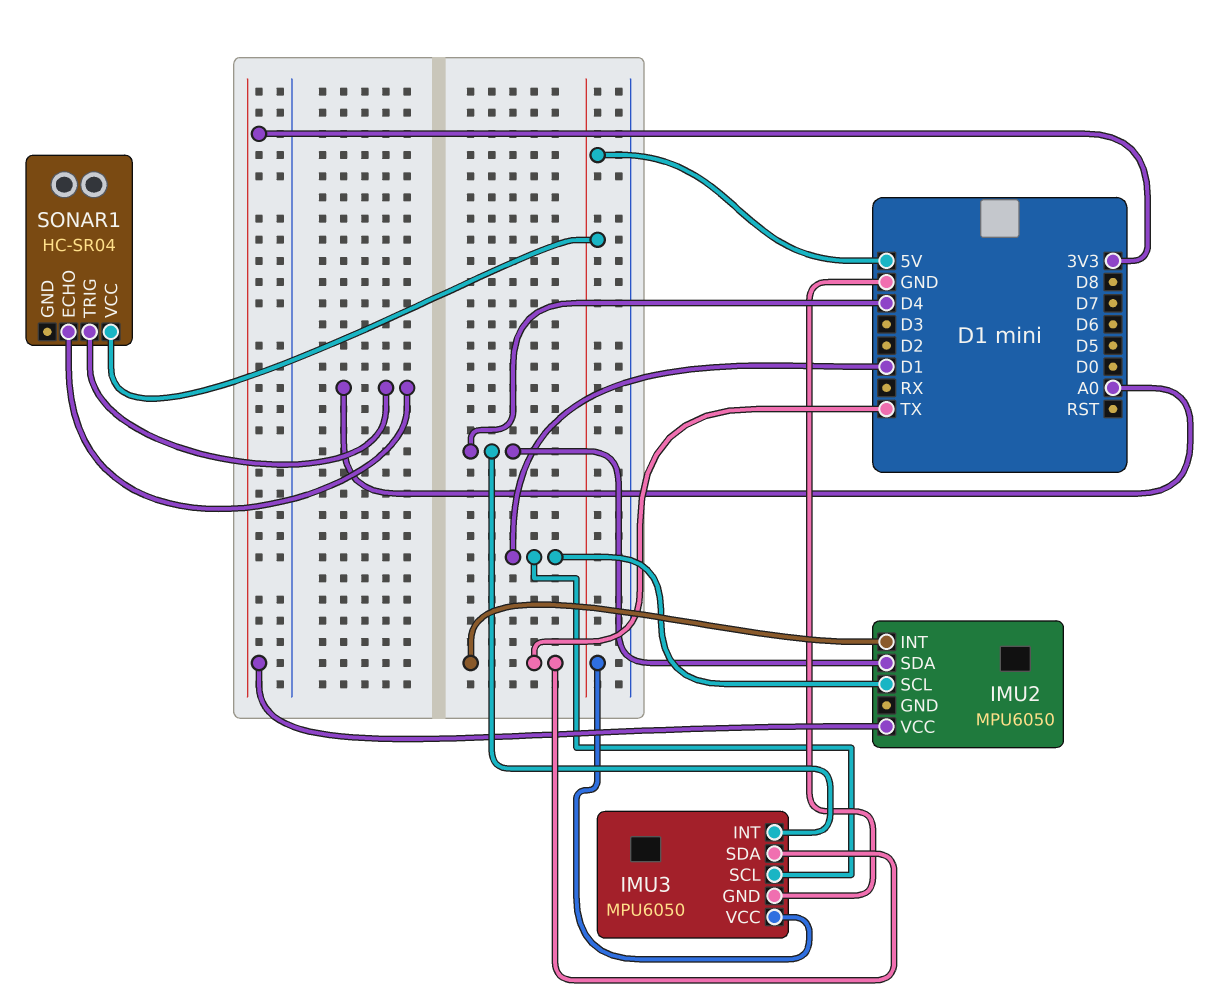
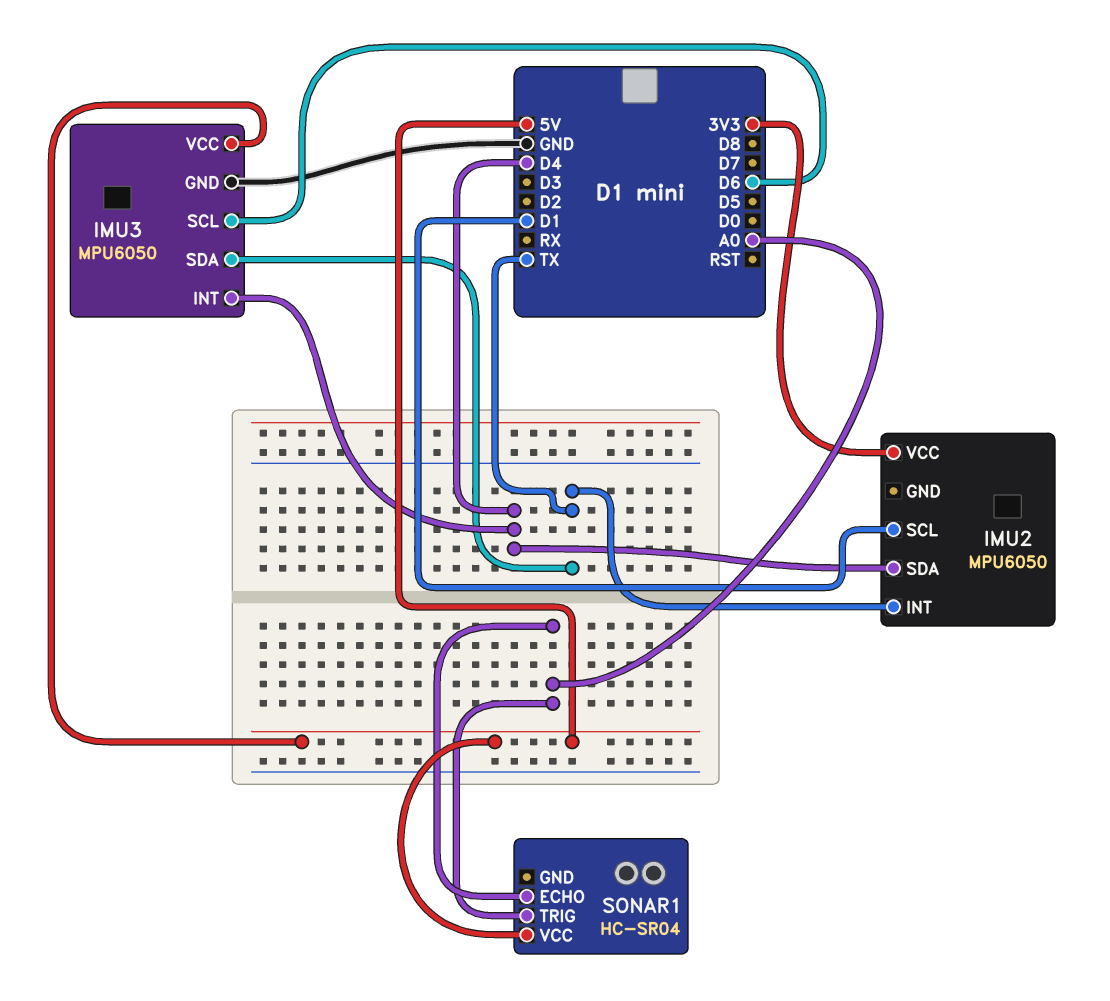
IMU3 pin SCL: D1 -> D6

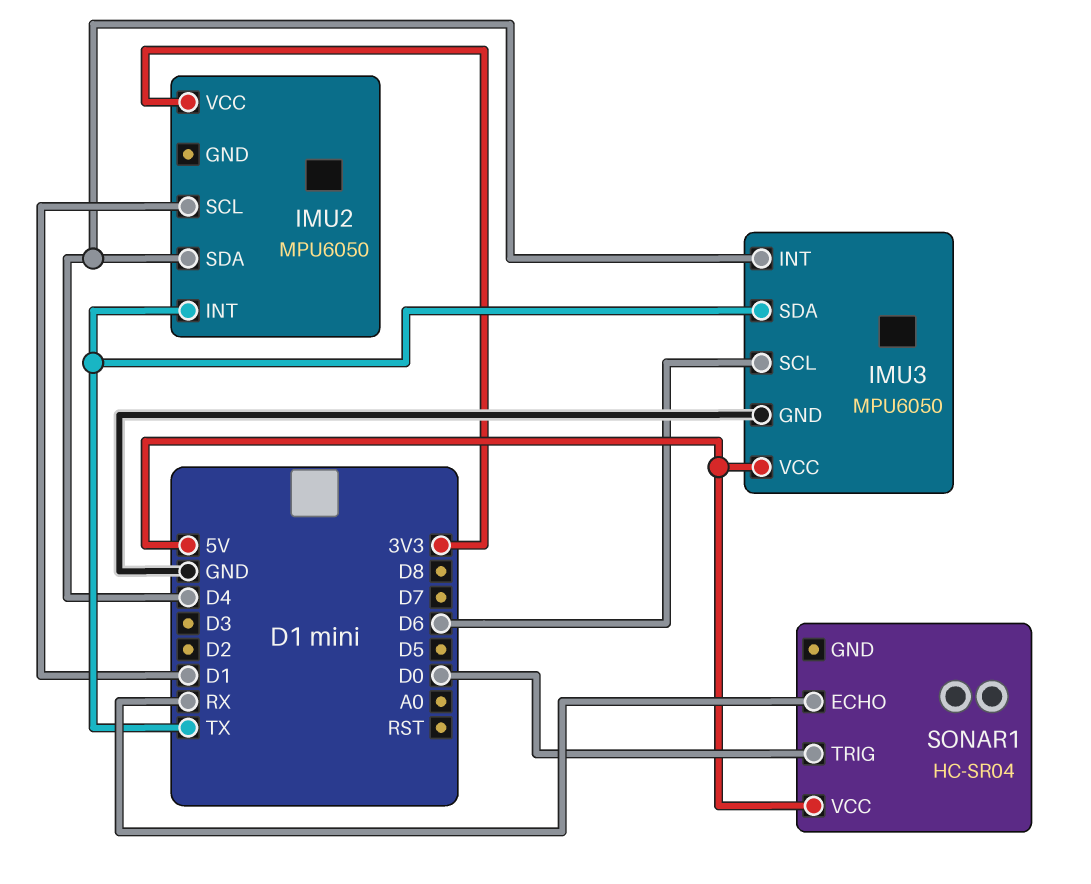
SONAR1 pin ECHO: A0 -> RX
SONAR1 pin TRIG: A0 -> D0

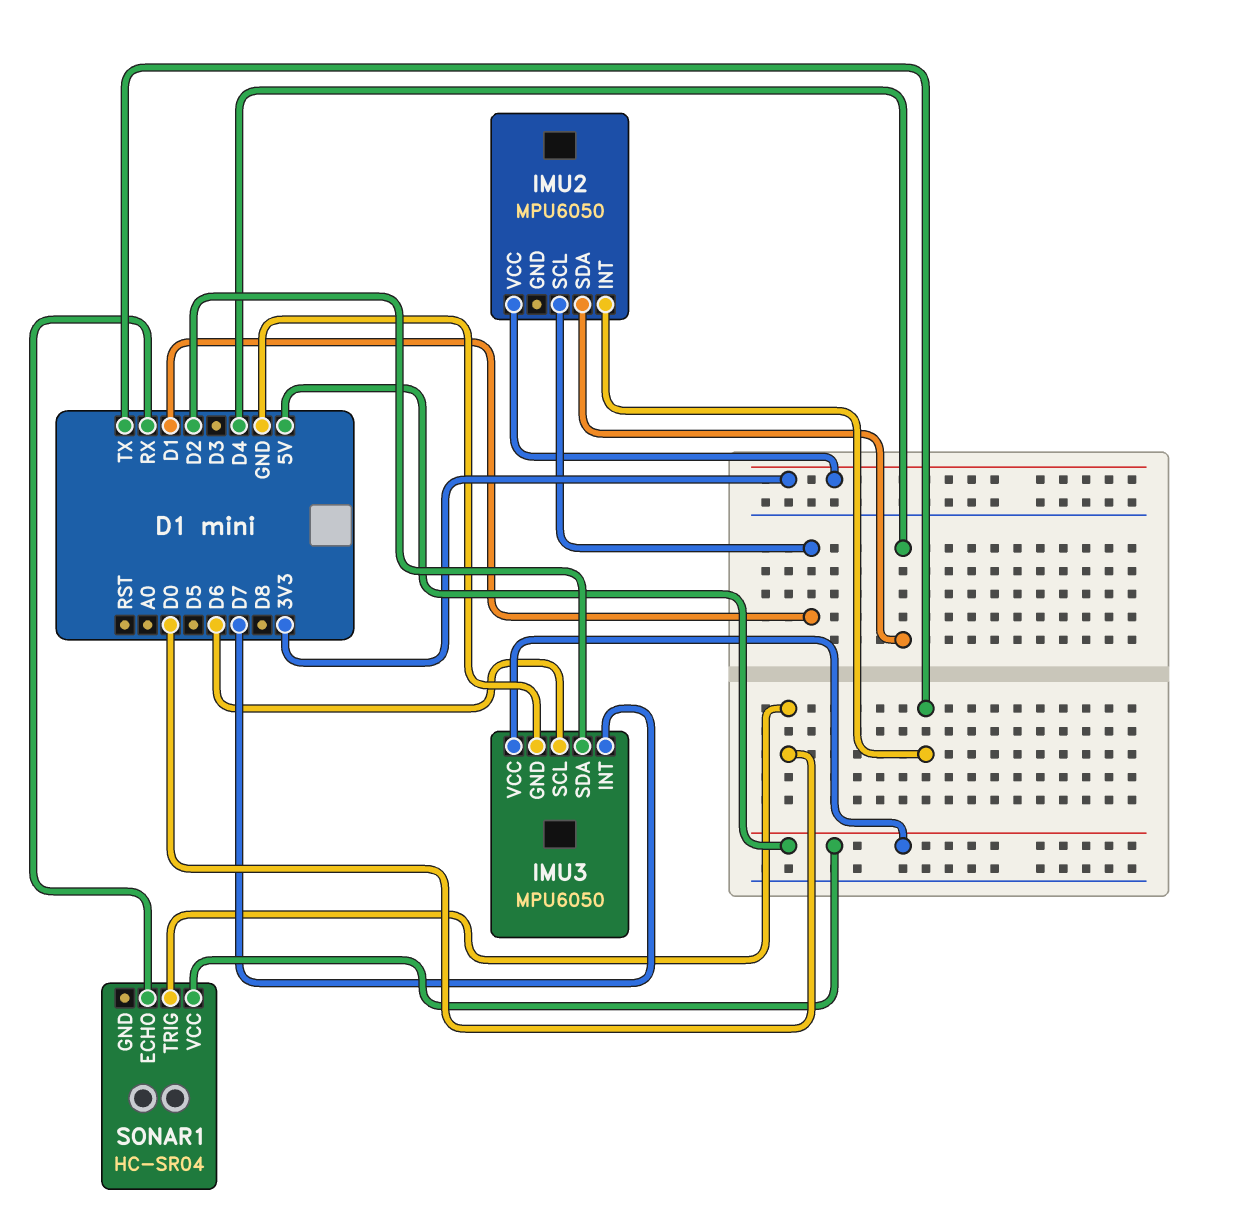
IMU3 pin INT: D4 -> D7
IMU3 pin SDA: TX -> D2

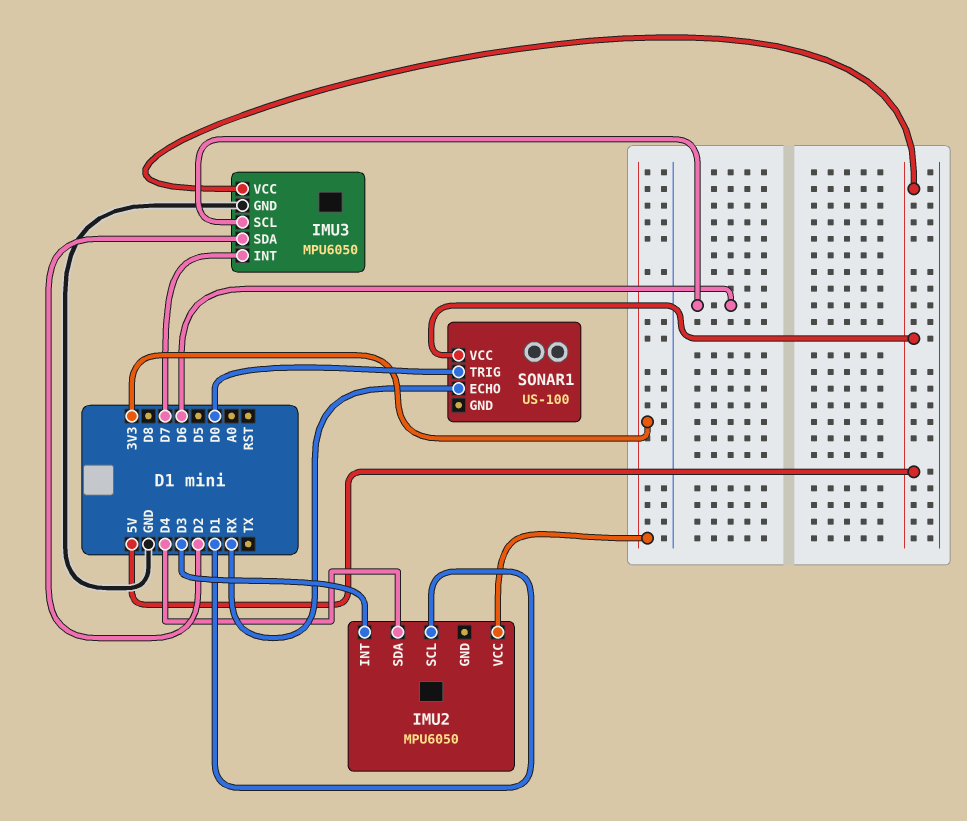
IMU2 pin INT: TX -> D3
SONAR1: HC-SR04 -> US-100

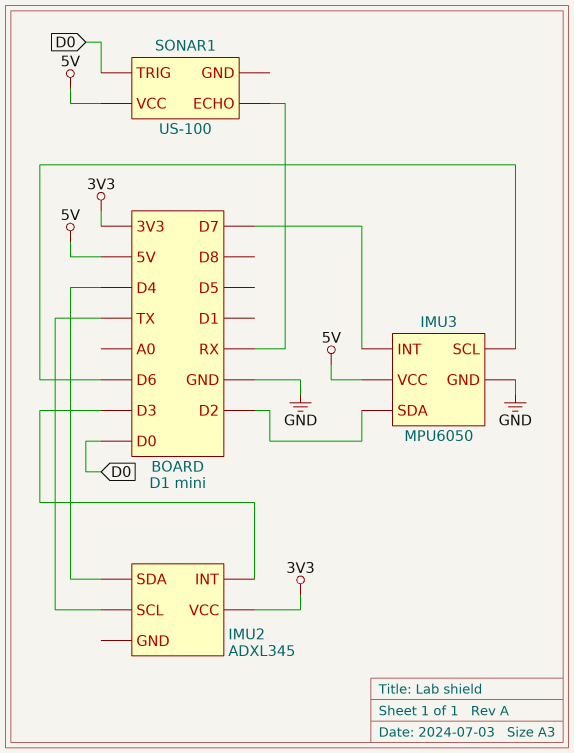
IMU2: MPU6050 -> ADXL345
IMU2 pin SCL: D1 -> TX

